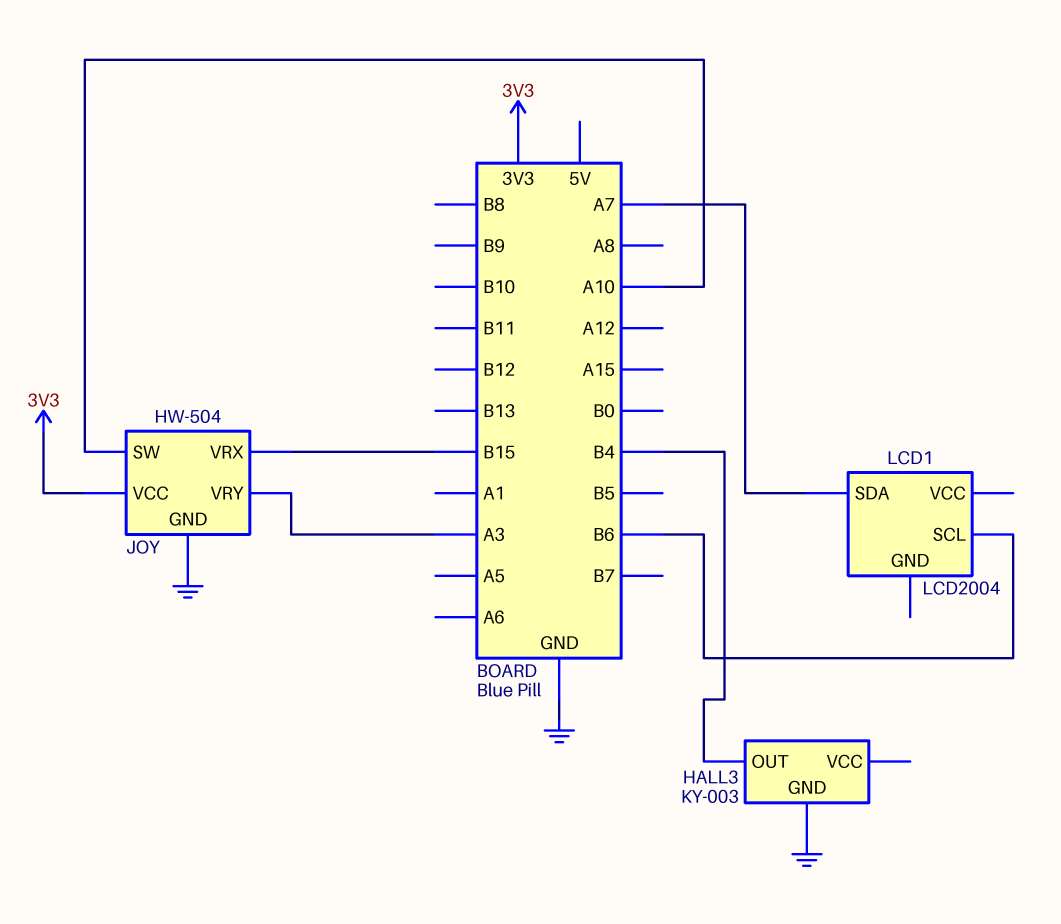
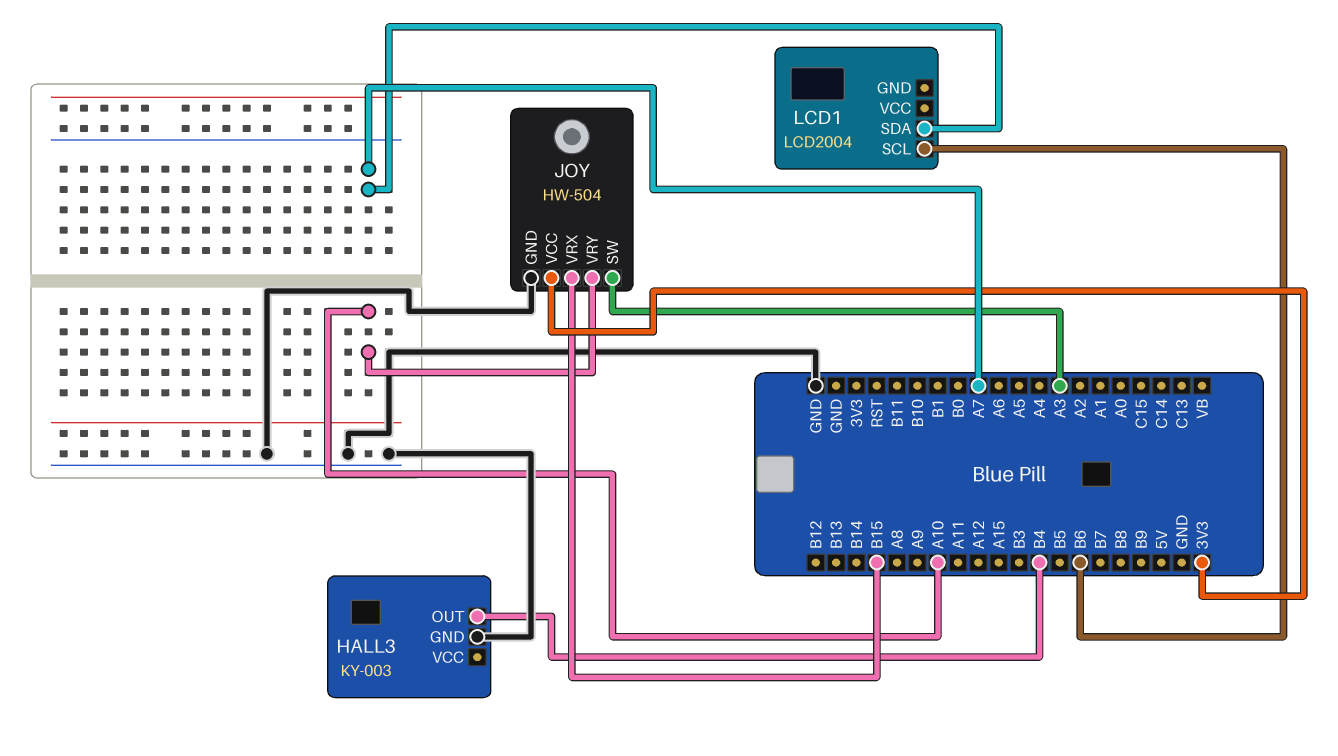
JOY pin SW: A10 -> A3
JOY pin VRY: A3 -> A10

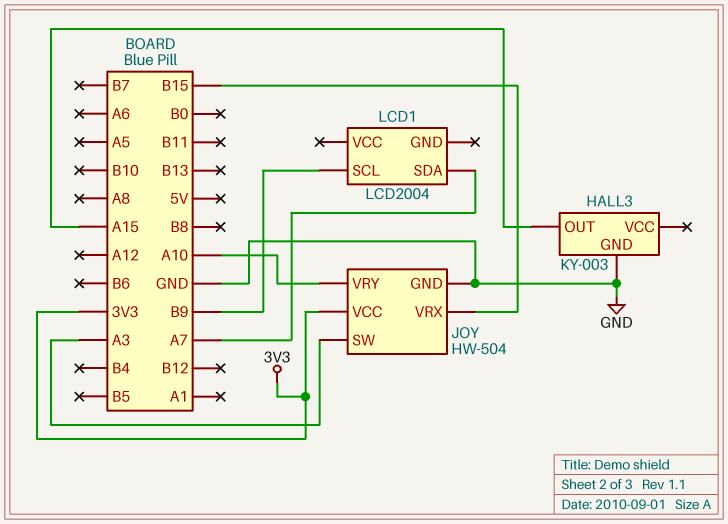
HALL3 pin OUT: B4 -> A15
LCD1 pin SCL: B6 -> B9

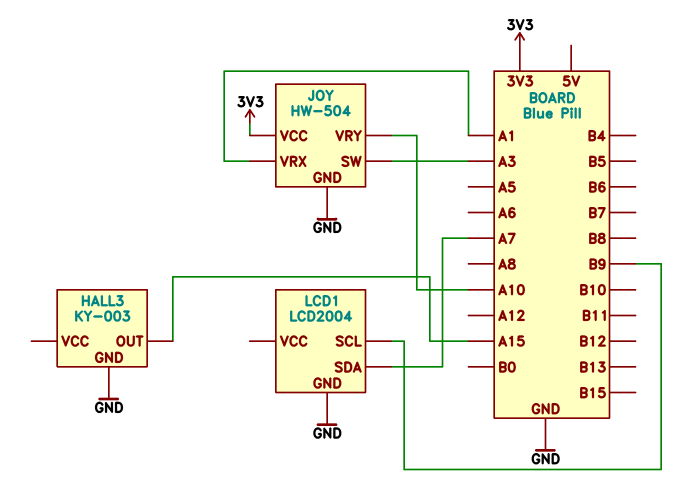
JOY pin VRX: B15 -> A1
LCD1 pin GND: none -> GND

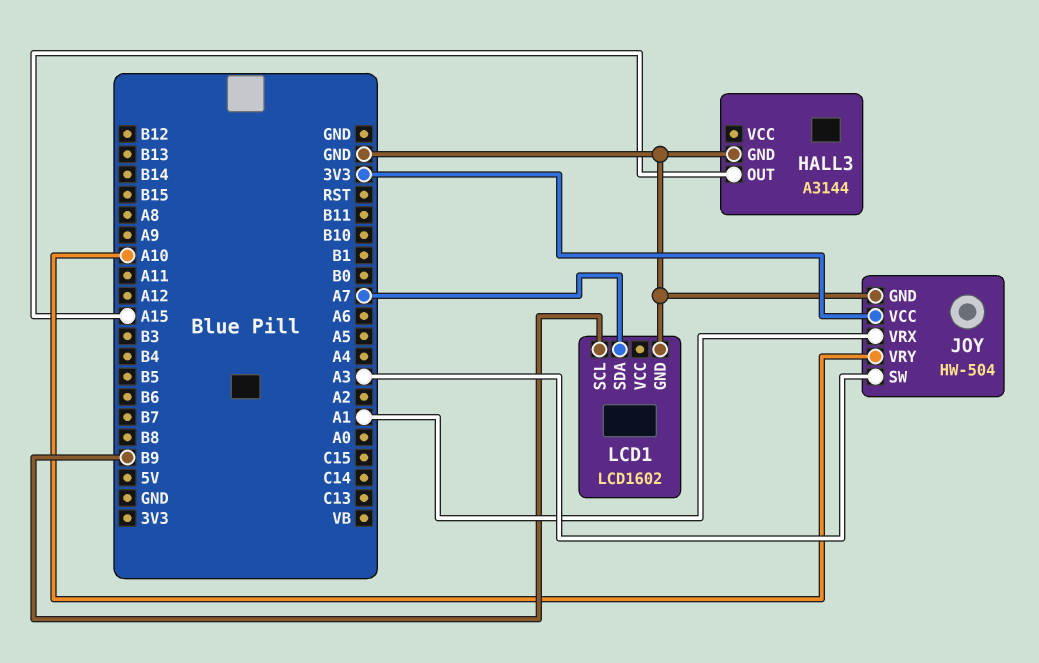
HALL3: KY-003 -> A3144
LCD1: LCD2004 -> LCD1602

